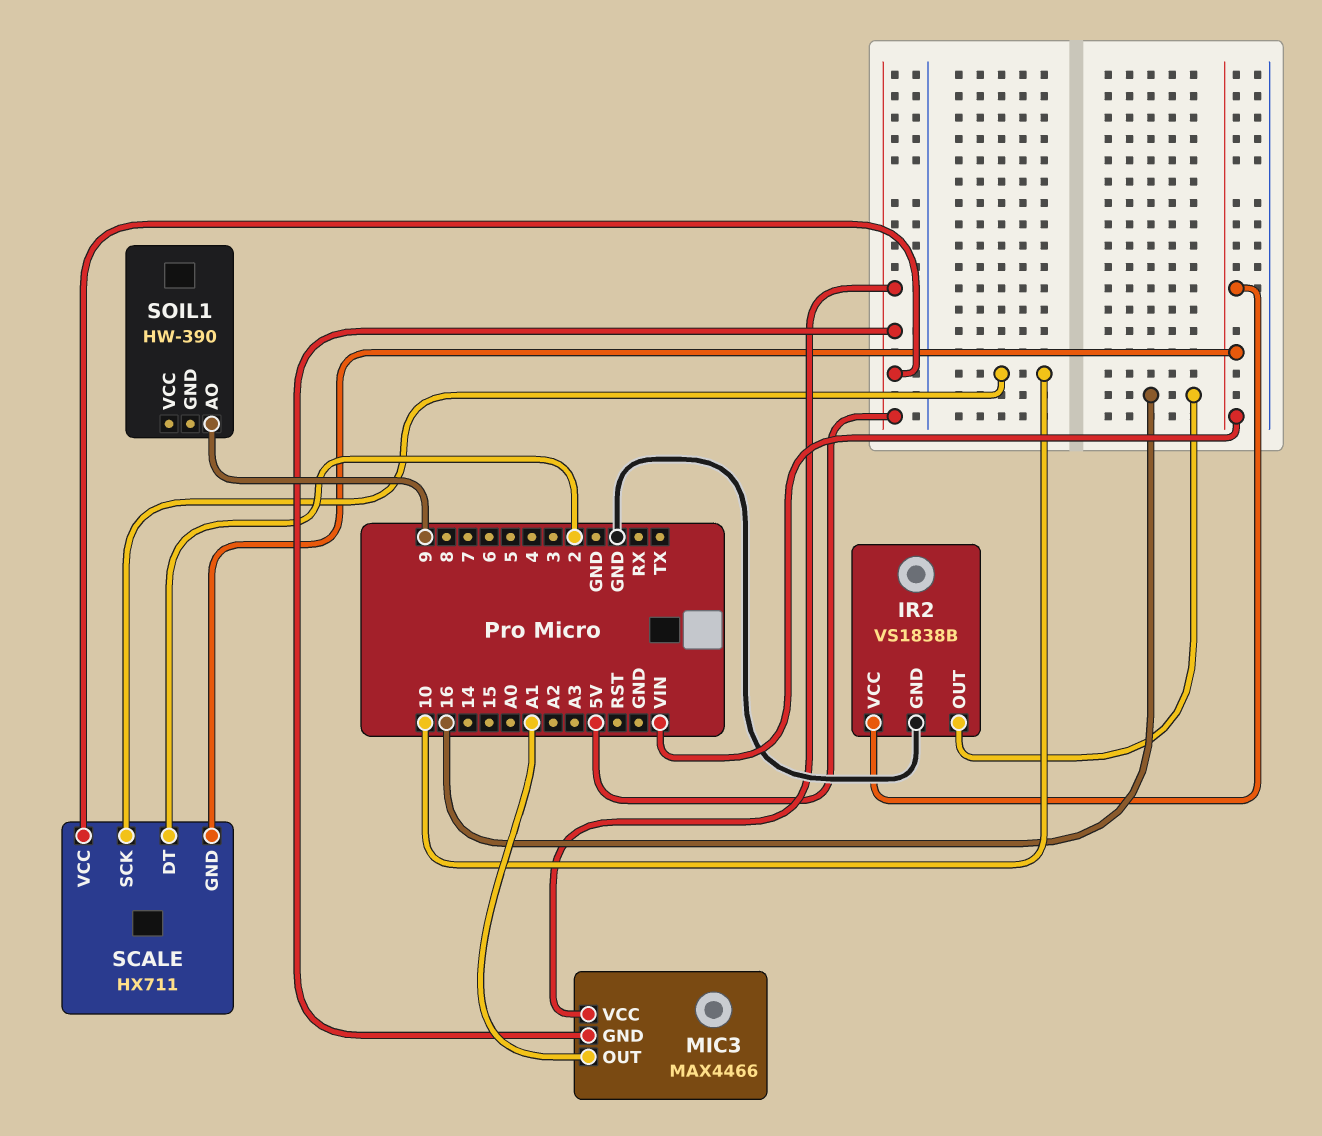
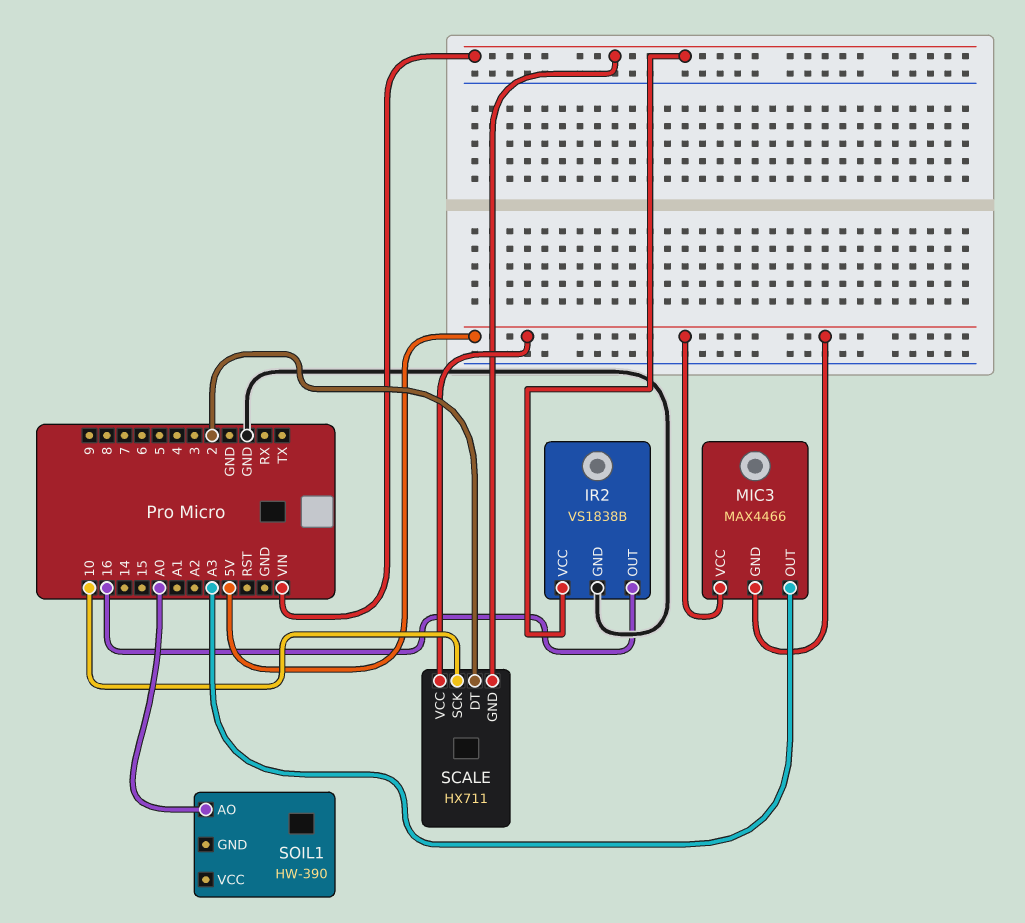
MIC3 pin OUT: A1 -> A3
SOIL1 pin AO: 9 -> A0

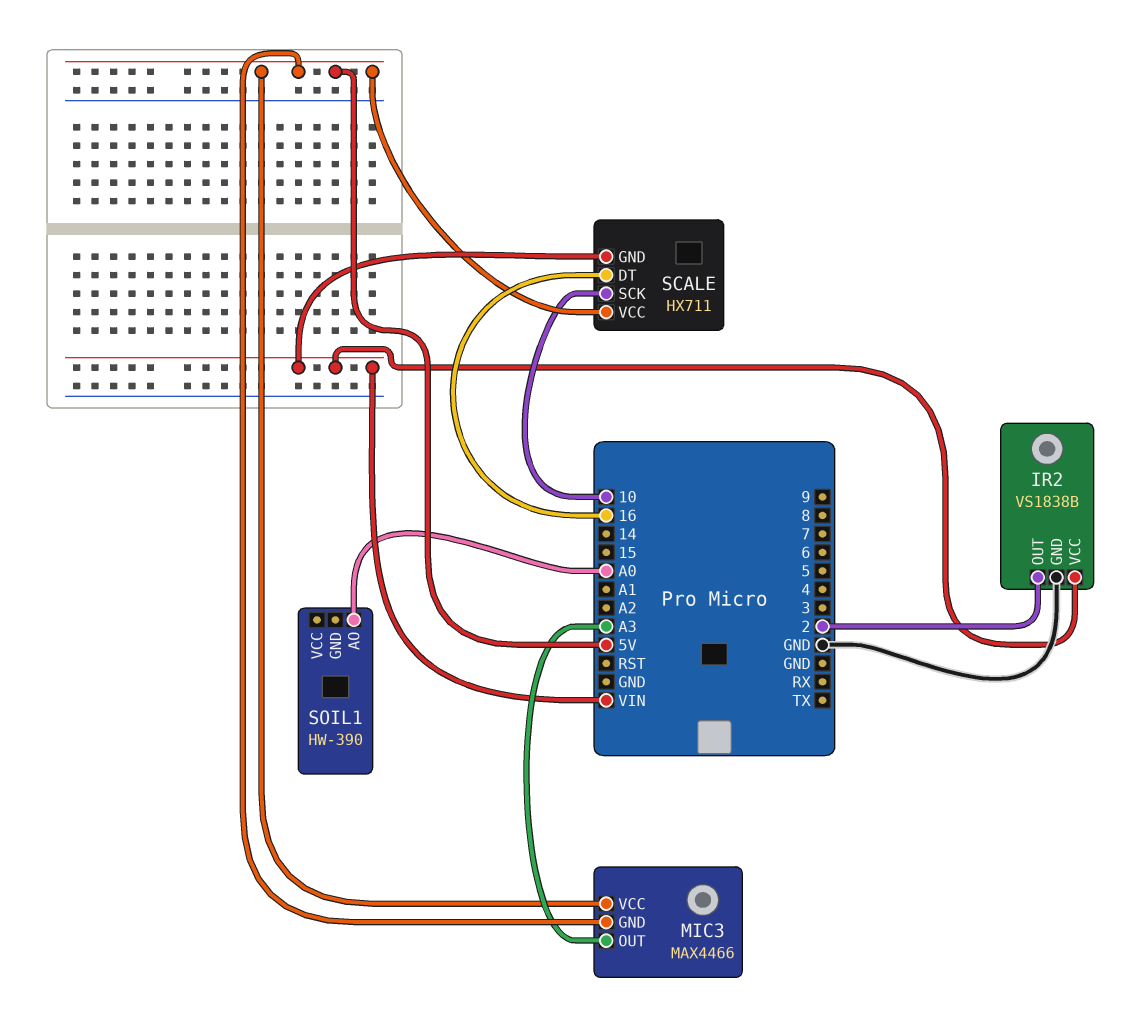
IR2 pin OUT: 16 -> 2
SCALE pin DT: 2 -> 16

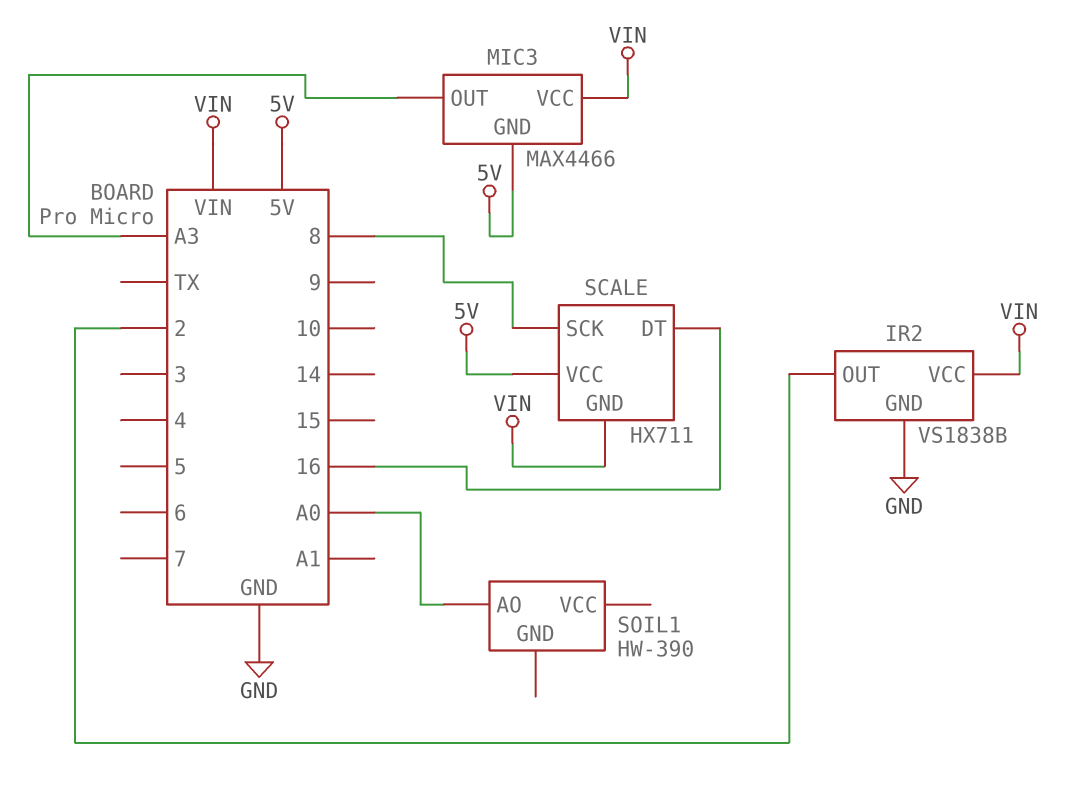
MIC3 pin VCC: 5V -> VIN
SCALE pin SCK: 10 -> 8

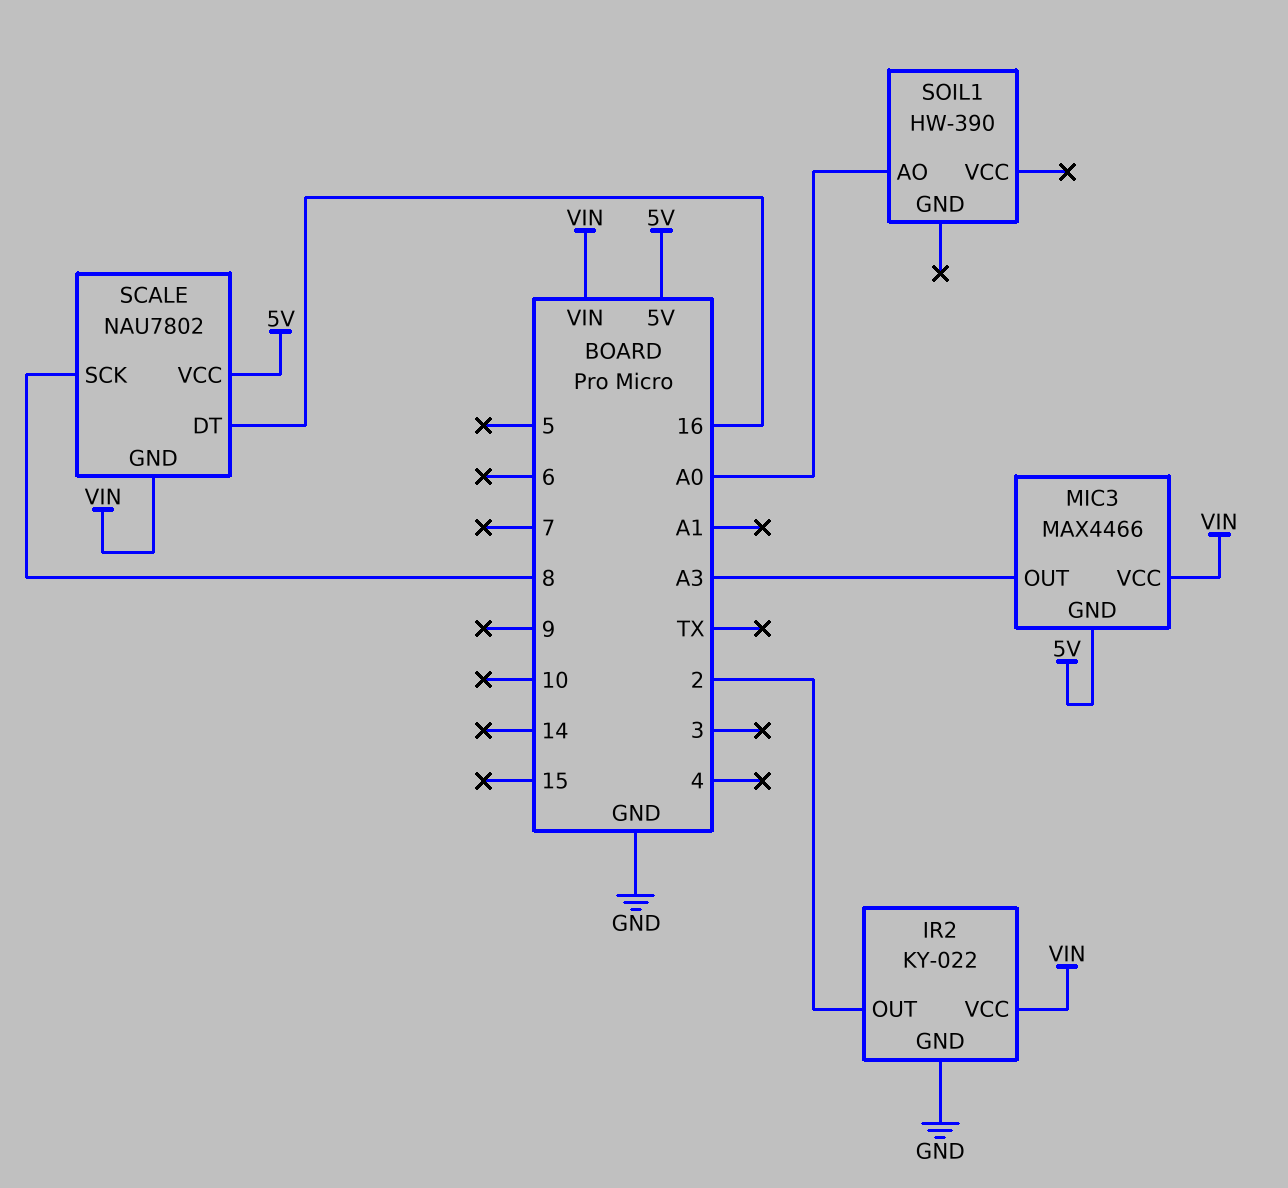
IR2: VS1838B -> KY-022
SCALE: HX711 -> NAU7802

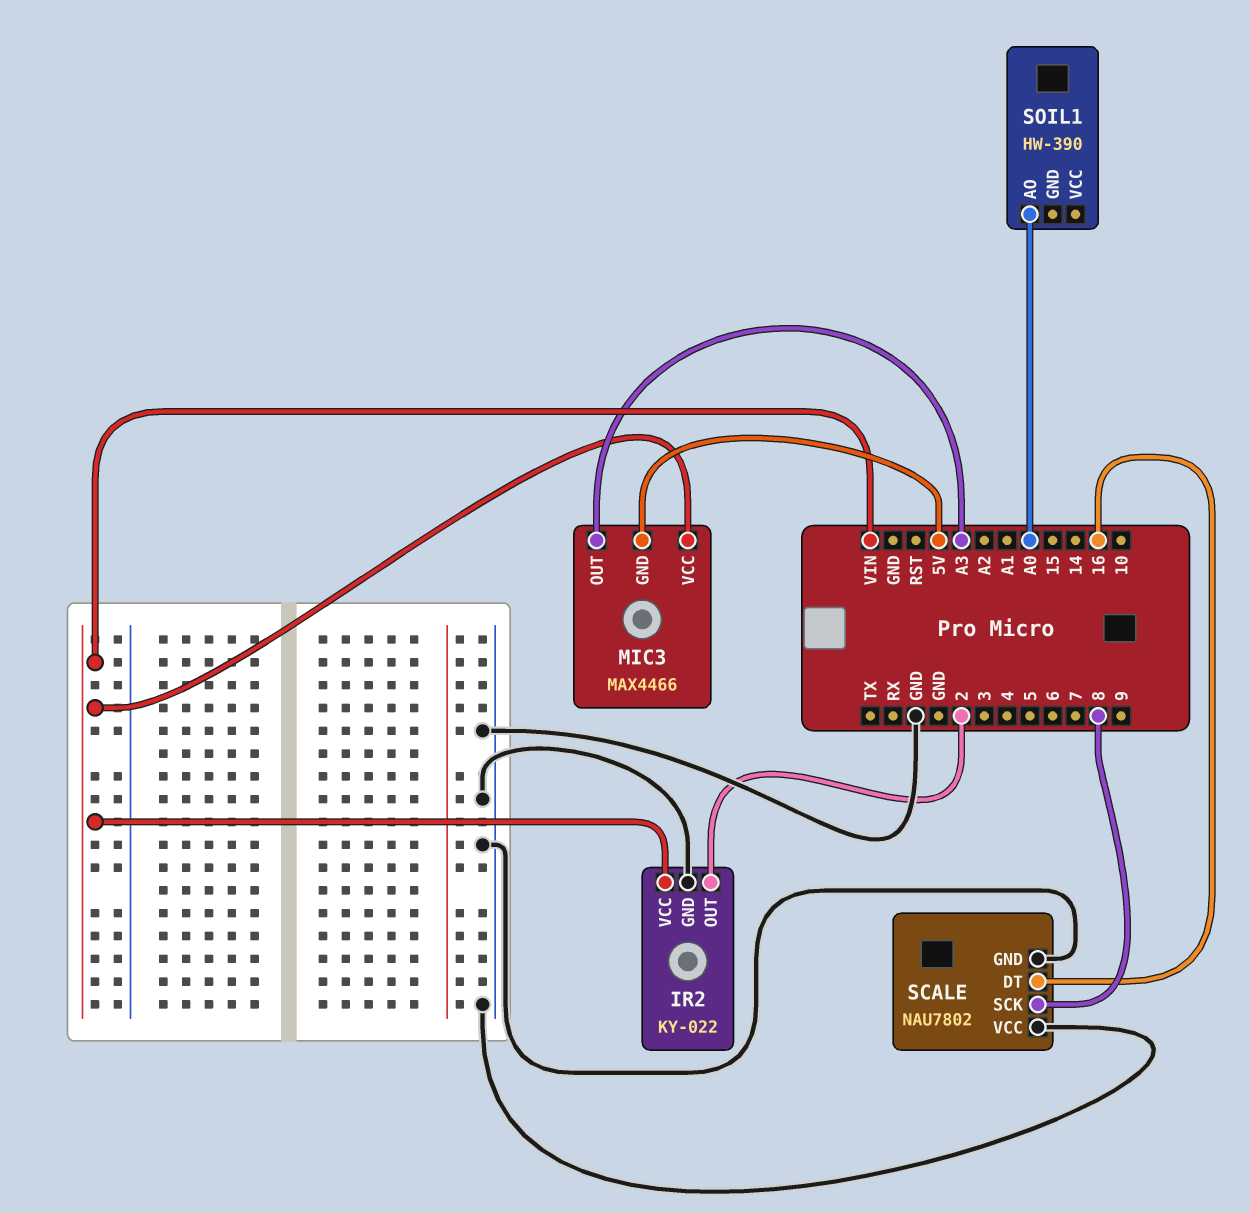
SCALE pin GND: VIN -> GND
SCALE pin VCC: 5V -> GND

